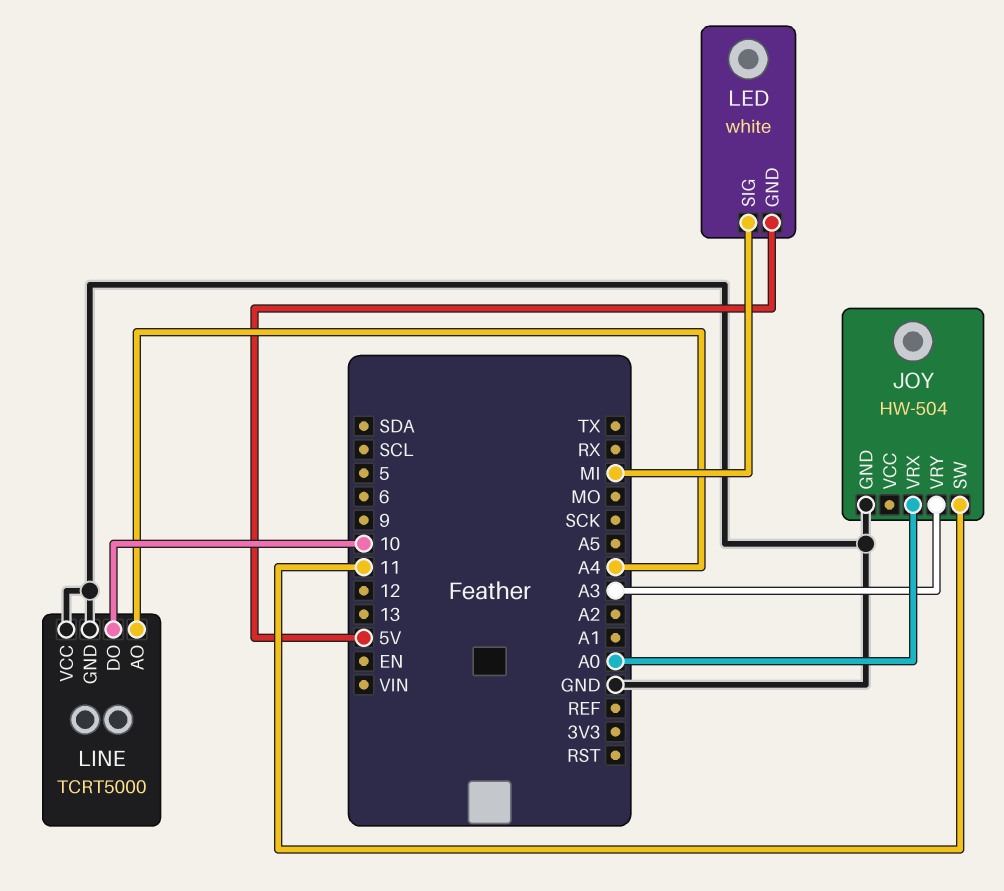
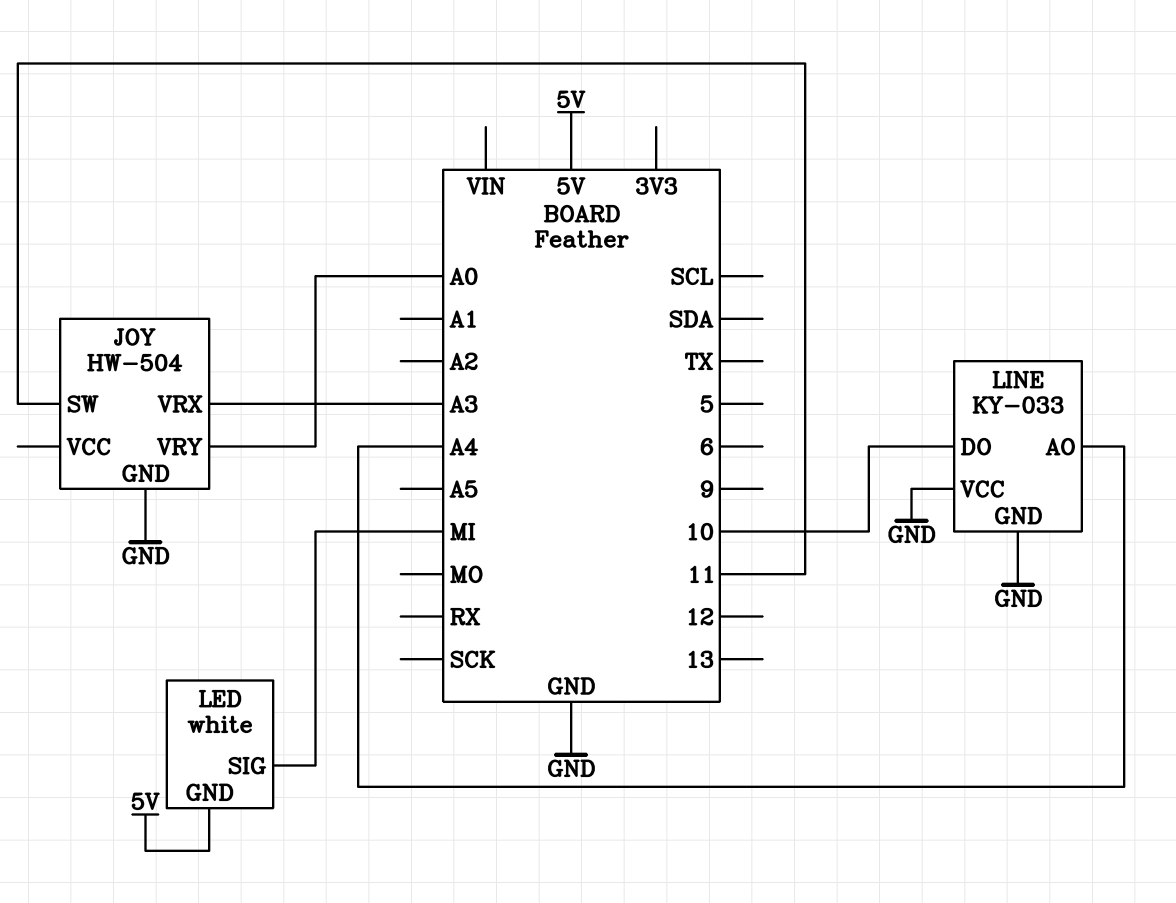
JOY pin VRX: A0 -> A3
JOY pin VRY: A3 -> A0
LINE: TCRT5000 -> KY-033

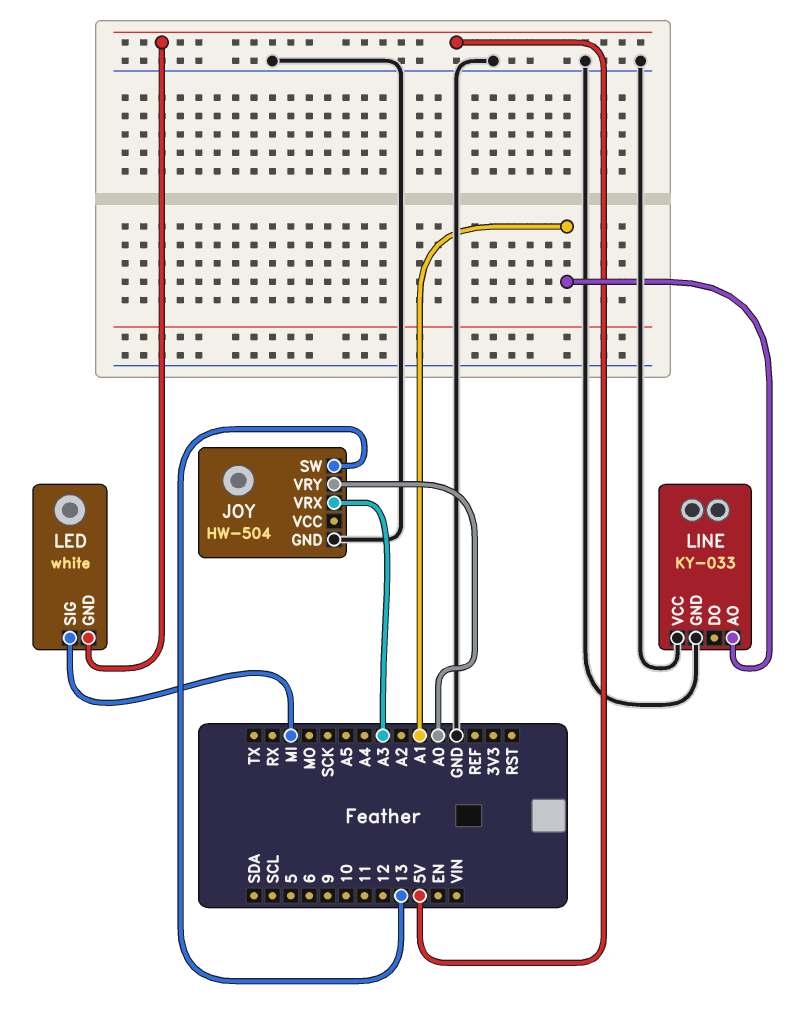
JOY pin SW: 11 -> 13
LINE pin AO: A4 -> A1
LINE pin DO: 10 -> none

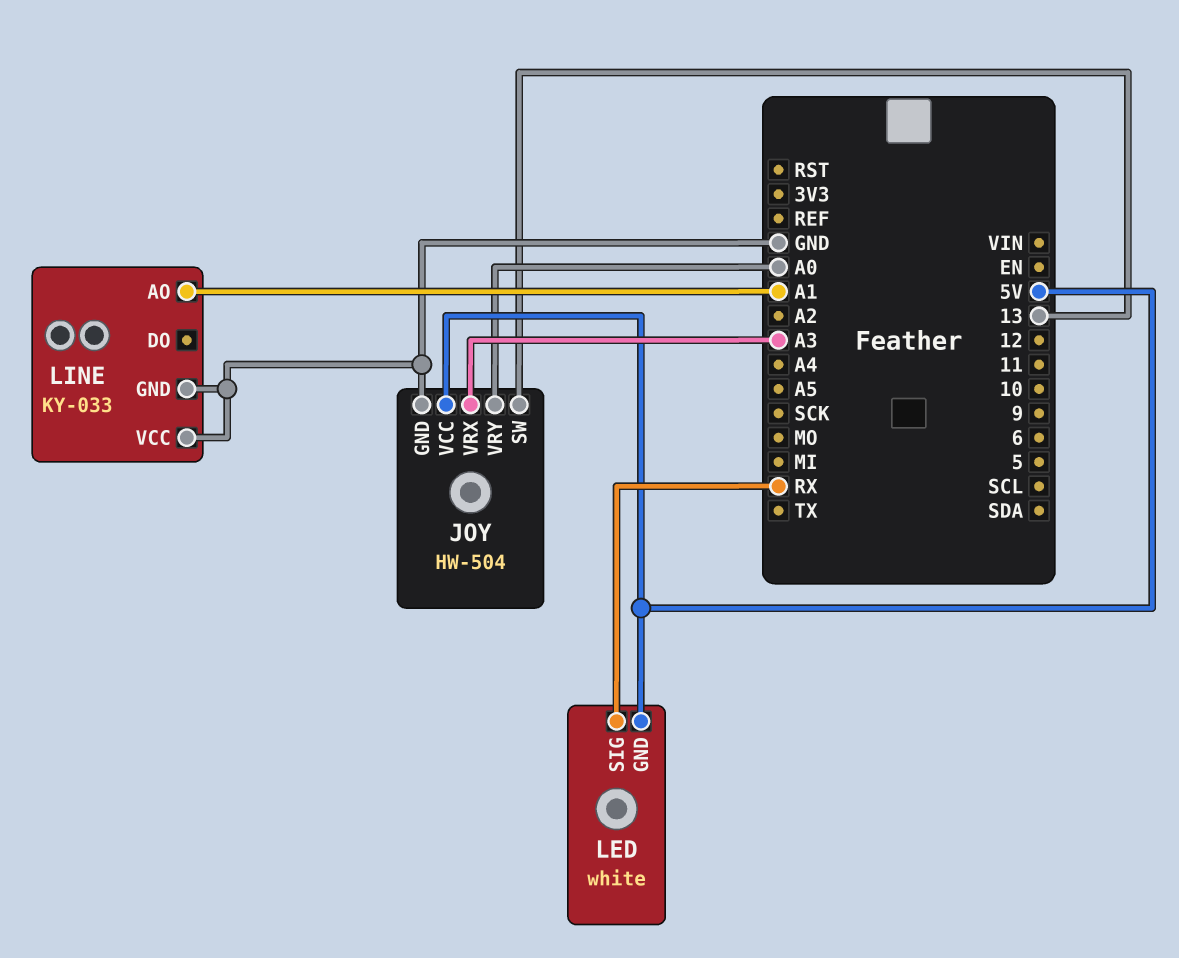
JOY pin VCC: none -> 5V
LED pin SIG: MI -> RX

